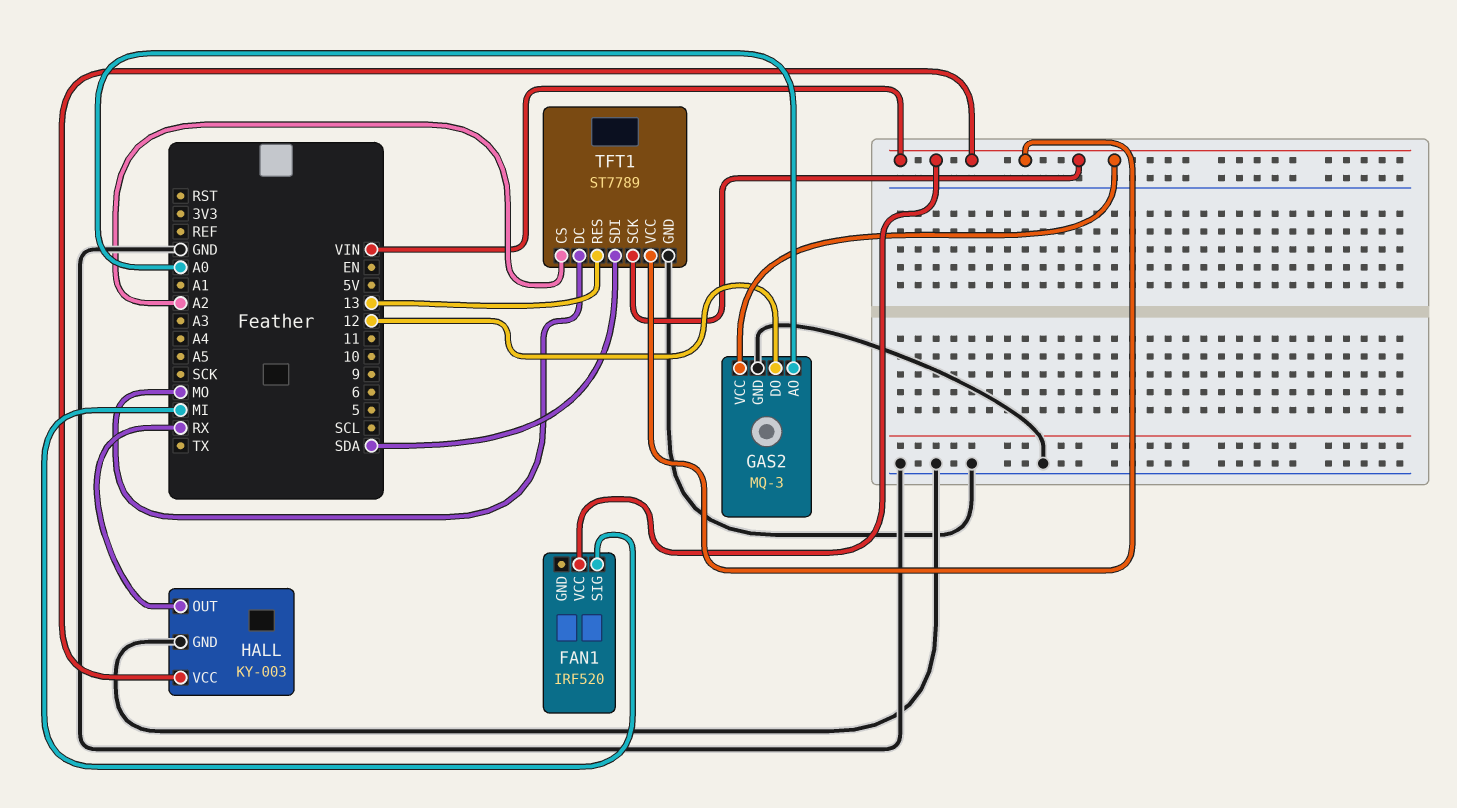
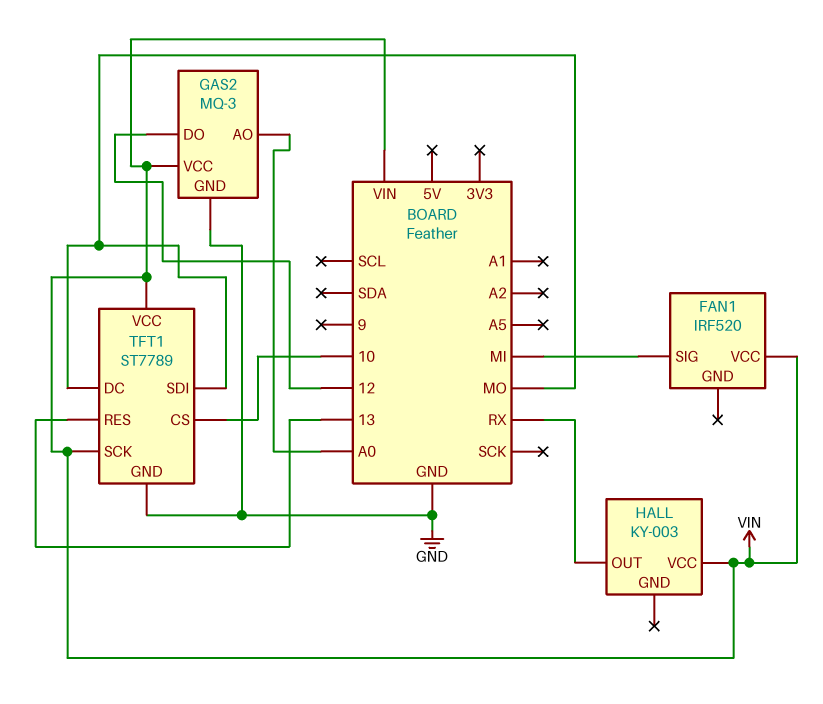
HALL pin GND: GND -> none
TFT1 pin CS: A2 -> 10
TFT1 pin SDI: SDA -> MO

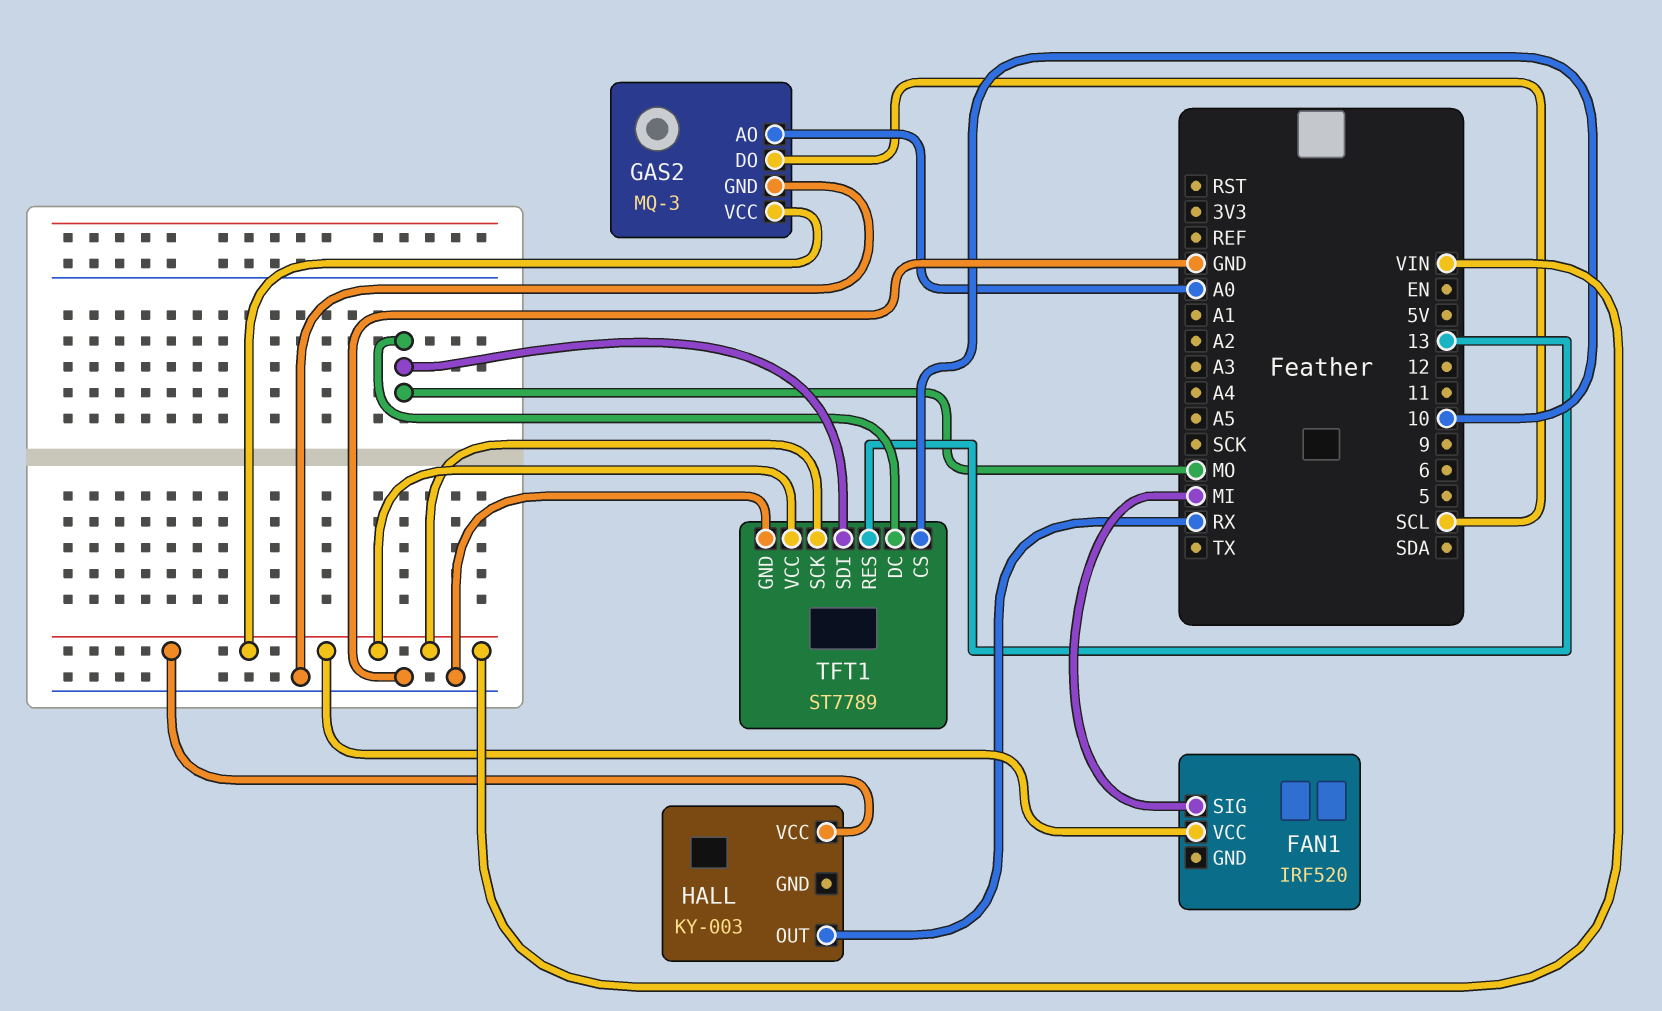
GAS2 pin DO: 12 -> SCL

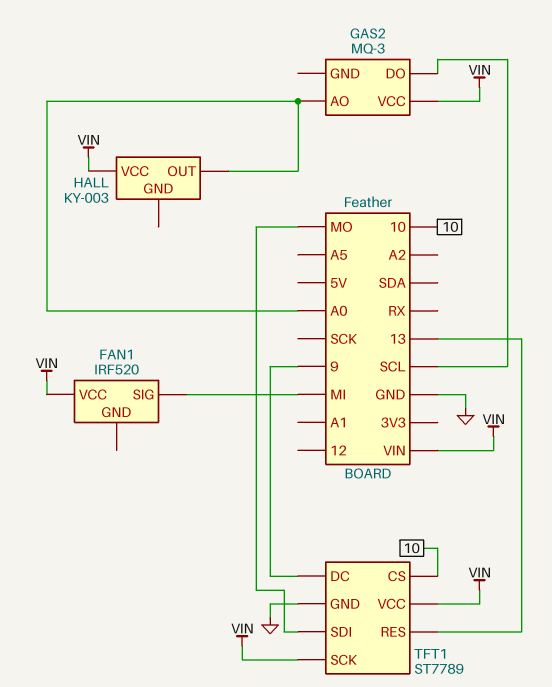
GAS2 pin GND: GND -> none
HALL pin OUT: RX -> A0
TFT1 pin DC: MO -> 9

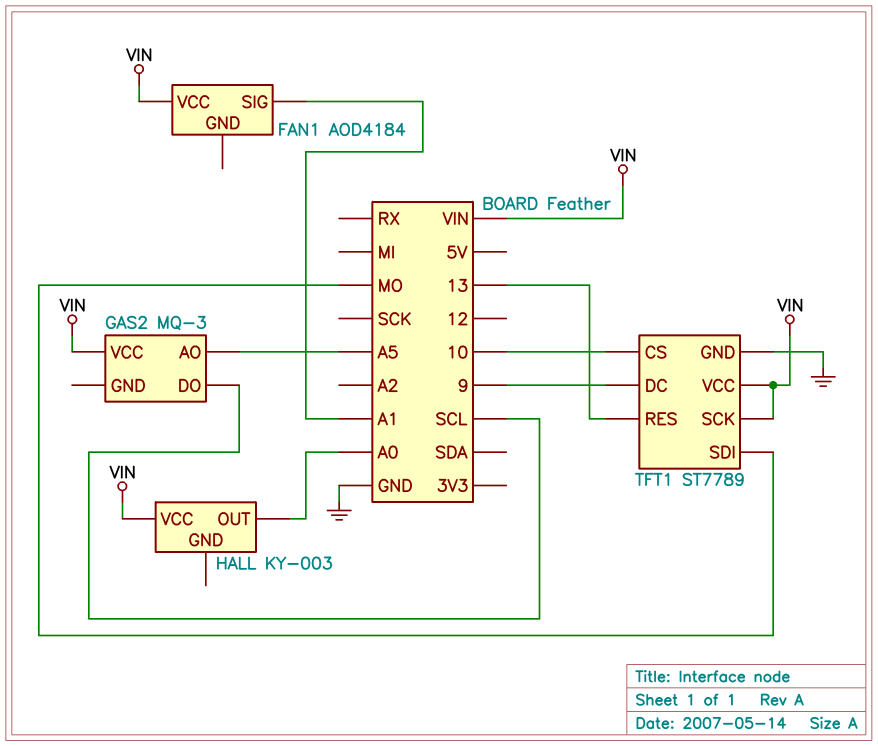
FAN1: IRF520 -> AOD4184
FAN1 pin SIG: MI -> A1
GAS2 pin AO: A0 -> A5

